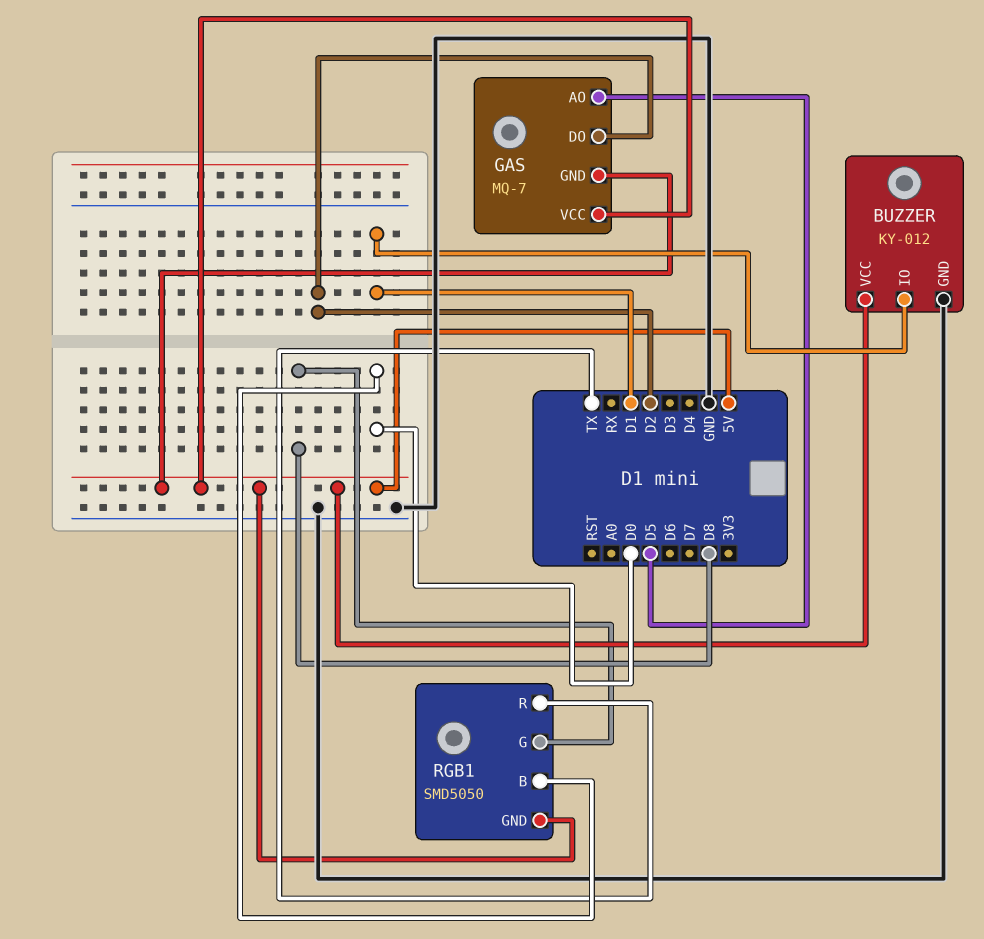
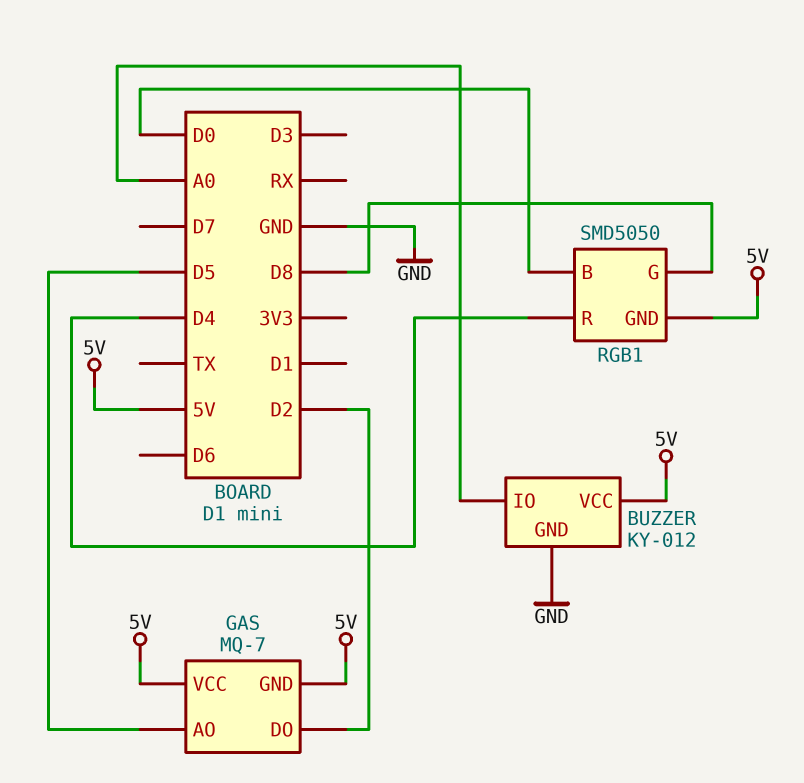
BUZZER pin IO: D1 -> A0
RGB1 pin R: TX -> D4

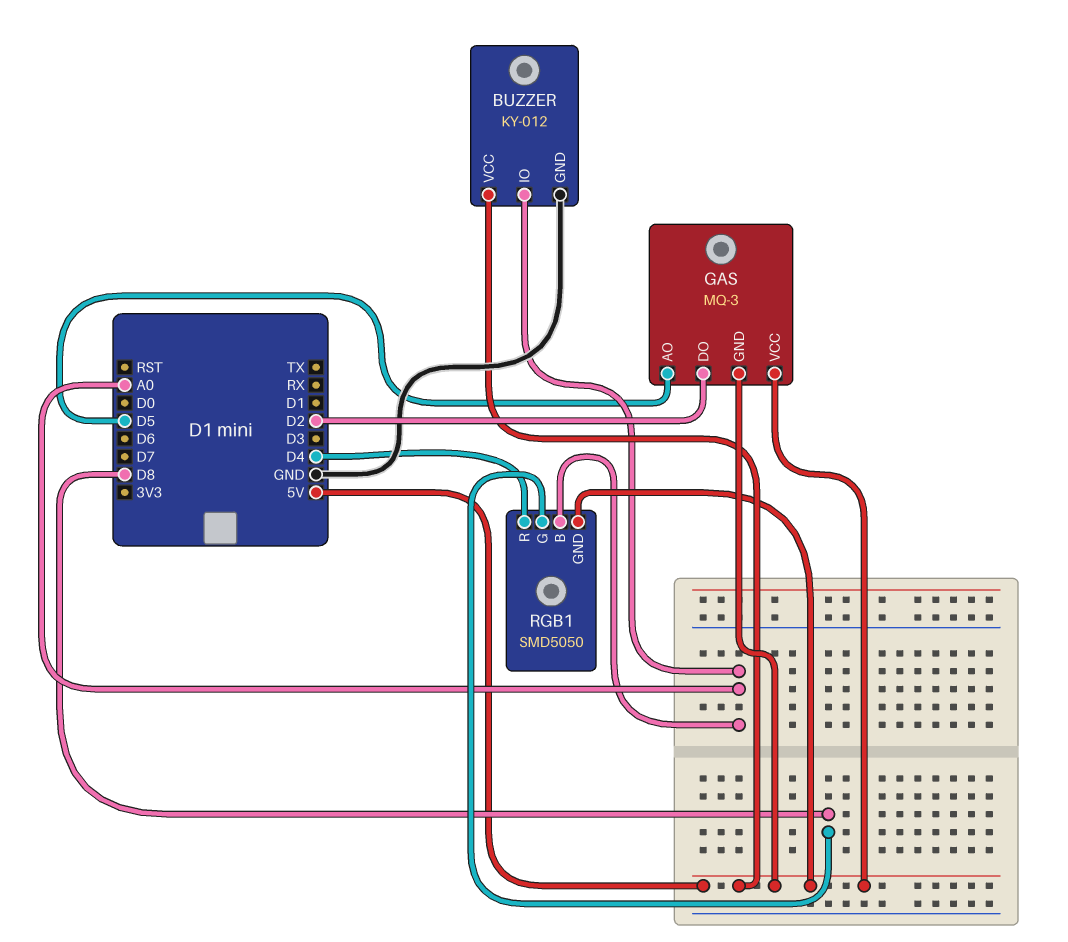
GAS: MQ-7 -> MQ-3
RGB1 pin B: D0 -> A0

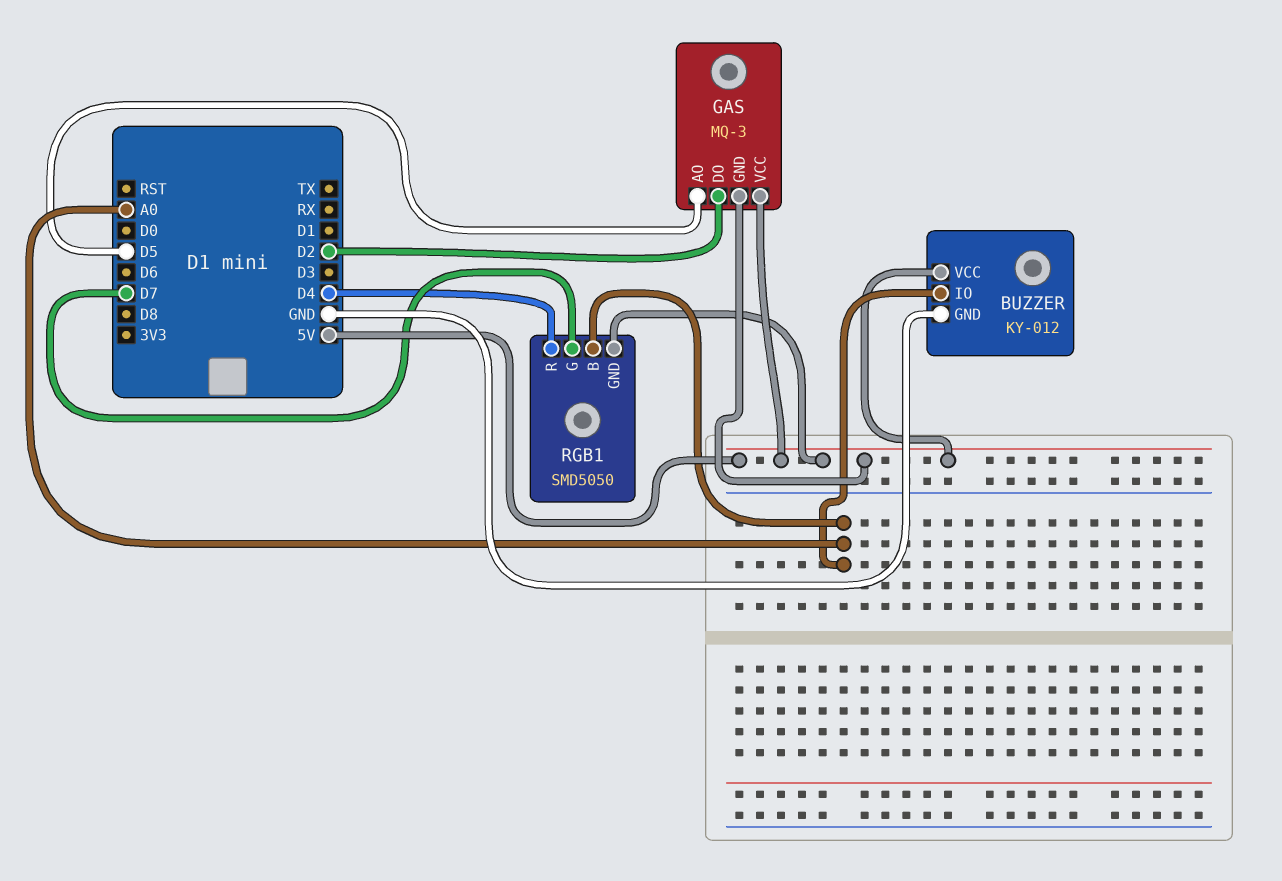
RGB1 pin G: D8 -> D7

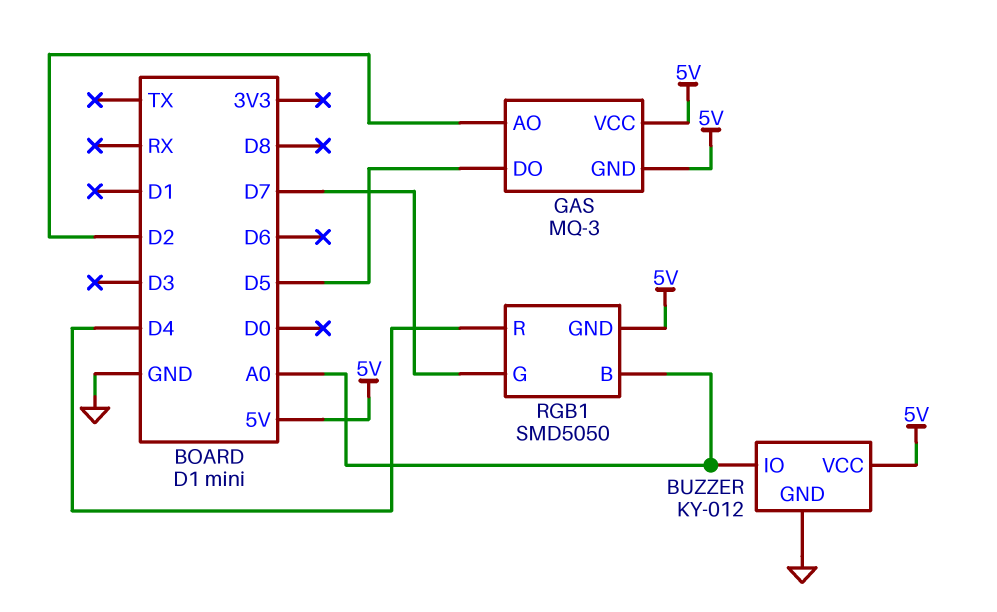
GAS pin AO: D5 -> D2
GAS pin DO: D2 -> D5

